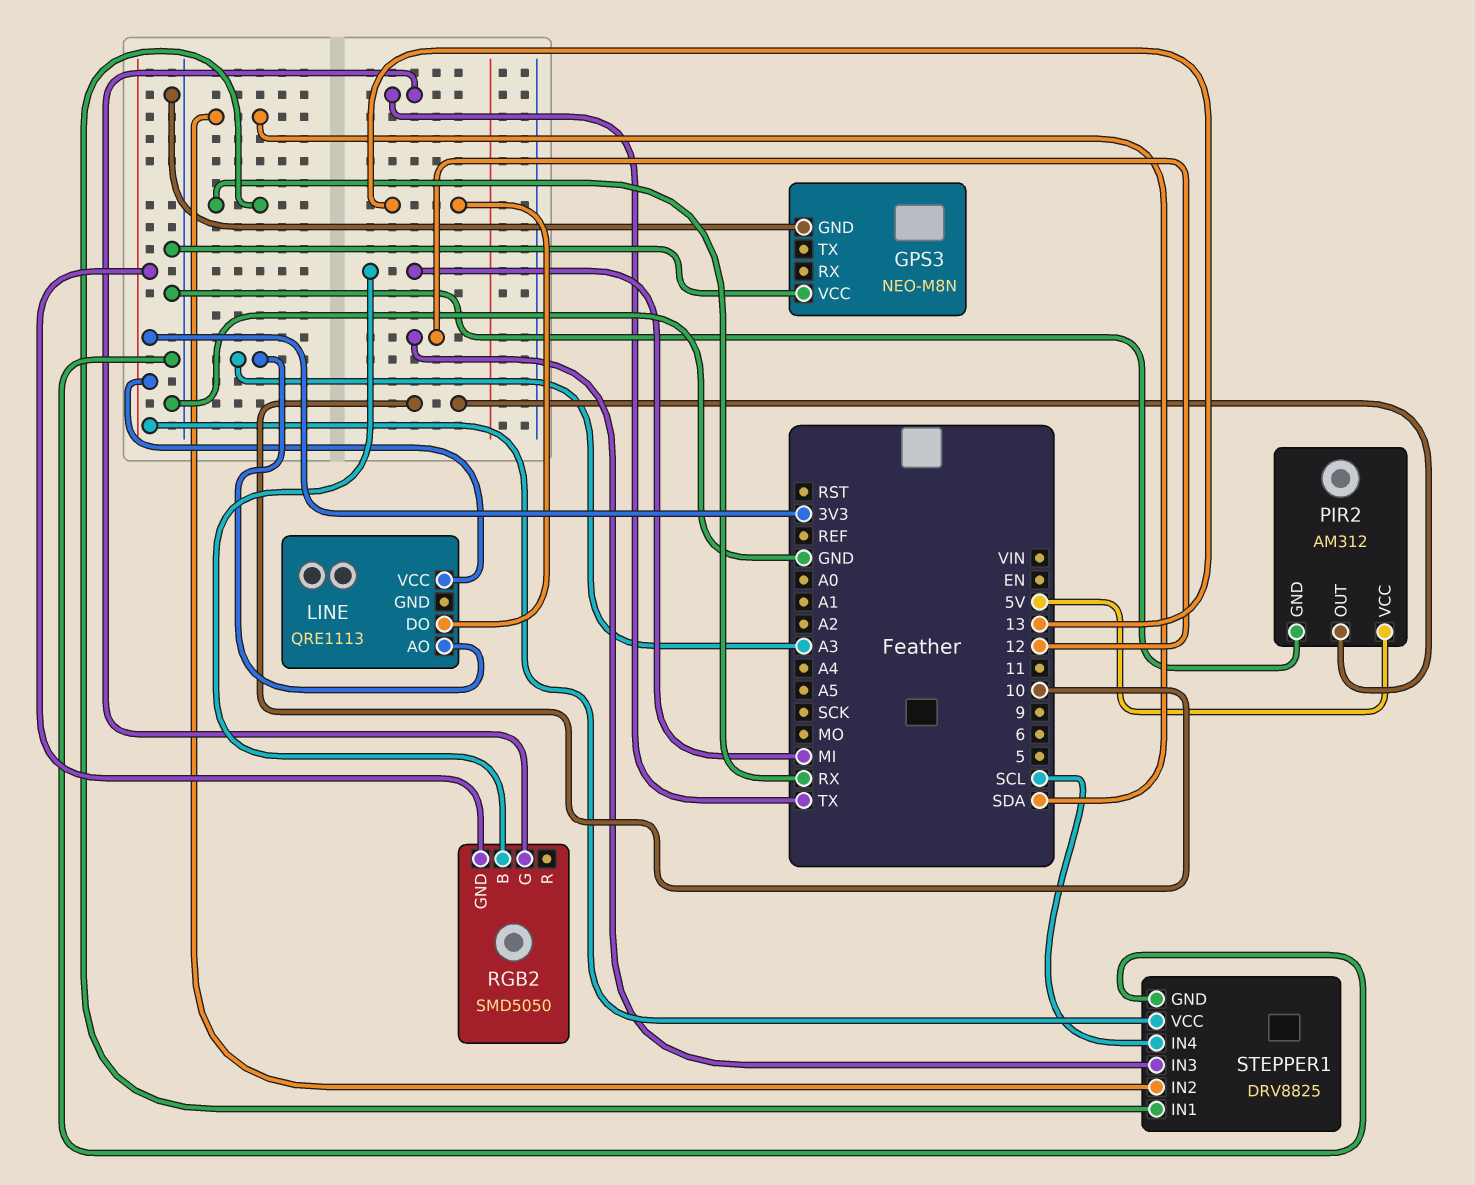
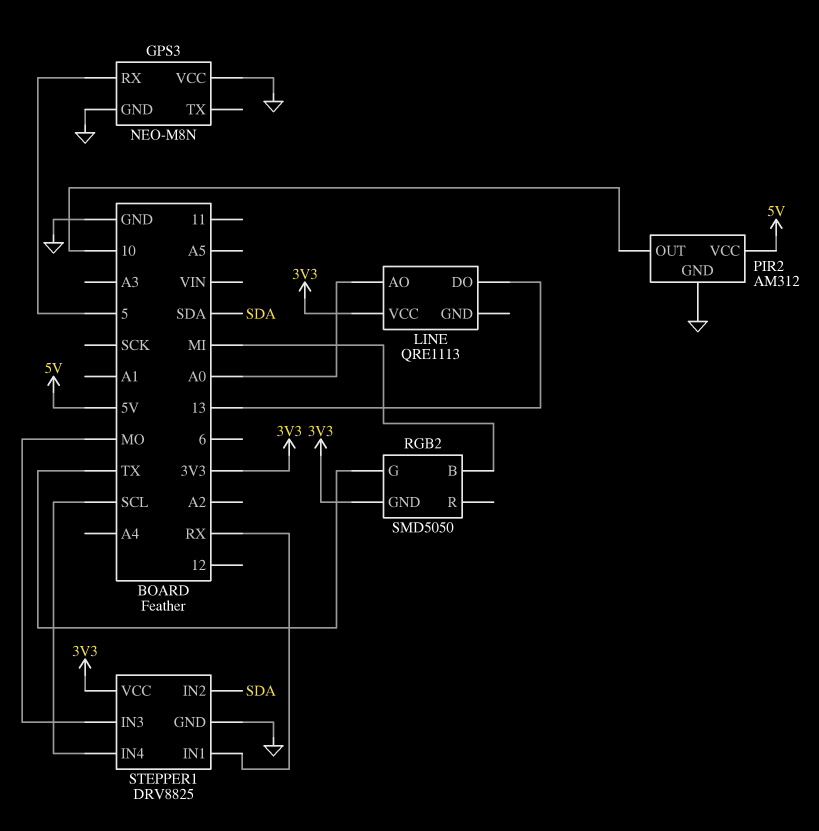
GPS3 pin RX: none -> 5
LINE pin AO: A3 -> A0
STEPPER1 pin IN3: 12 -> MO

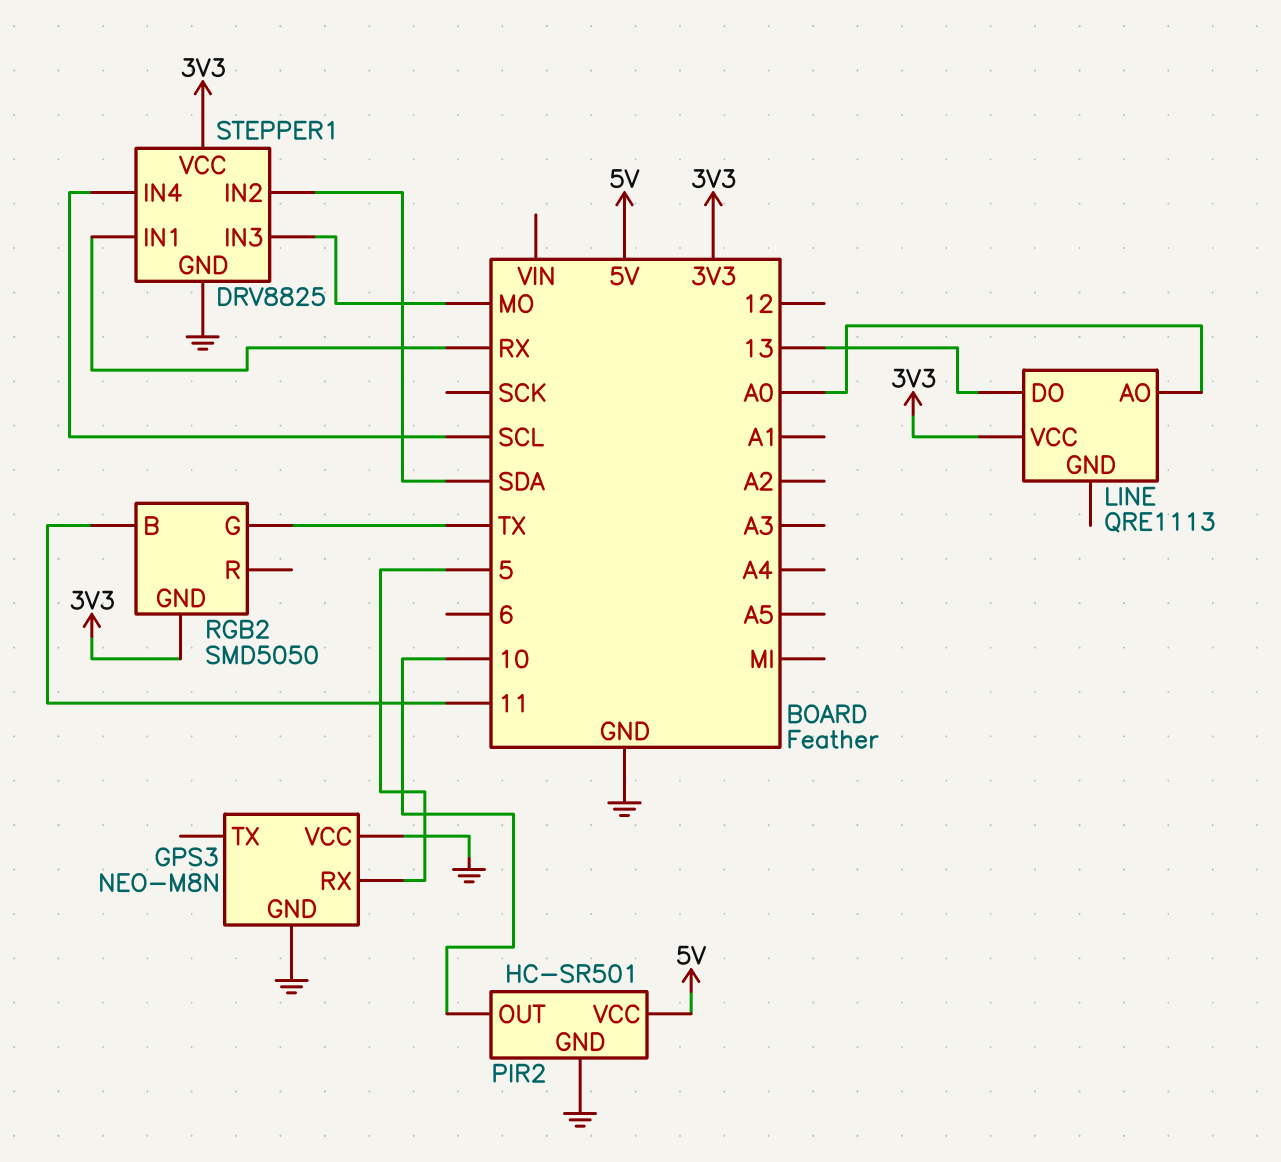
PIR2: AM312 -> HC-SR501
RGB2 pin B: MI -> 11

